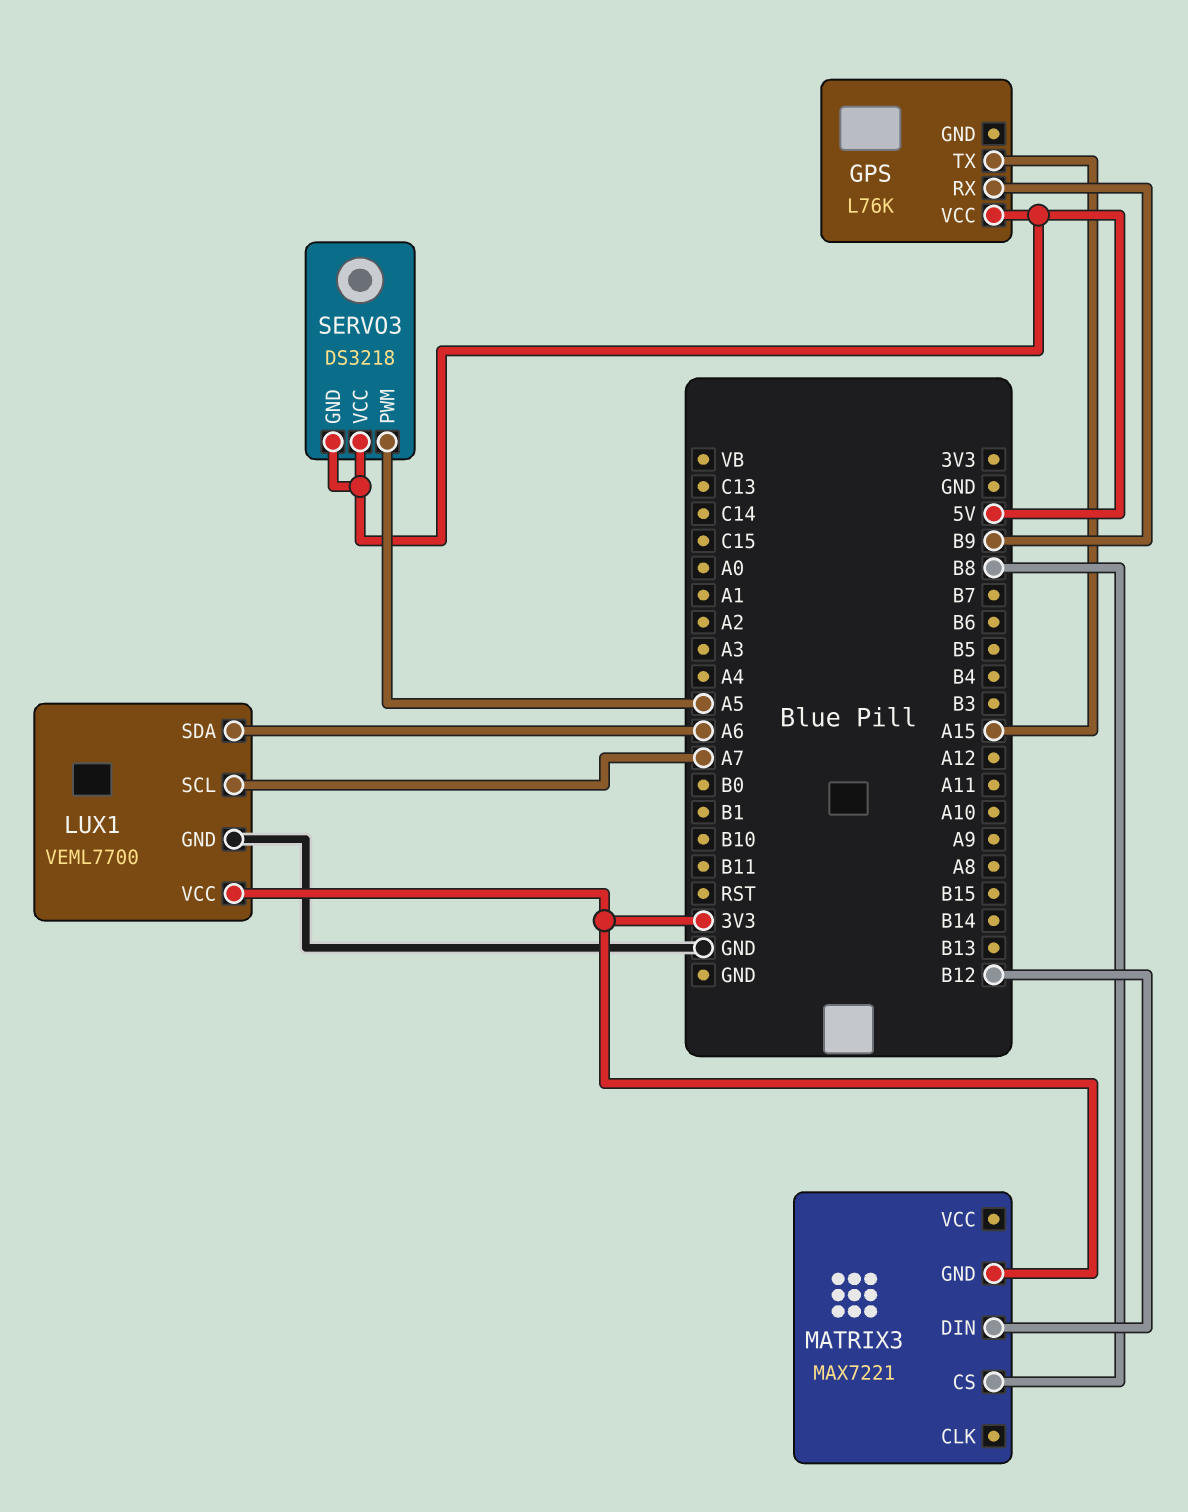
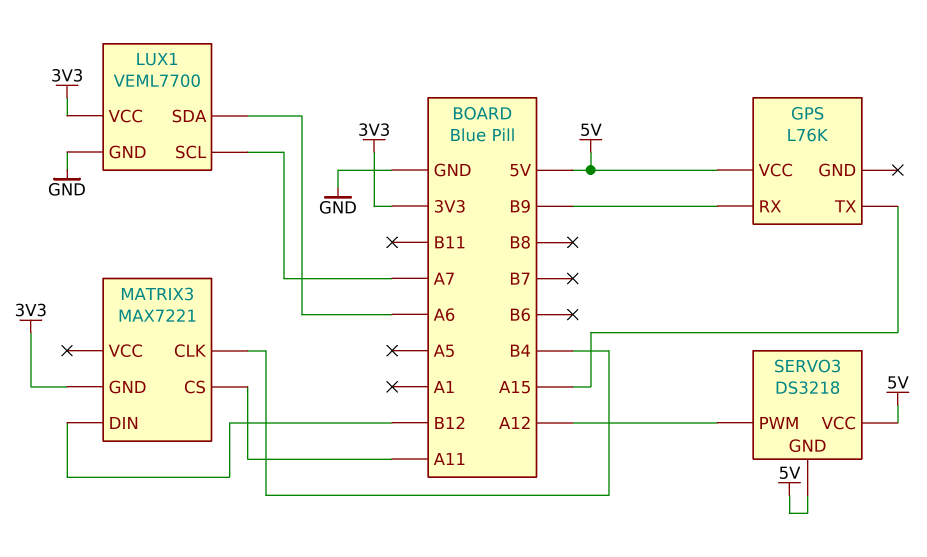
MATRIX3 pin CLK: none -> B4
MATRIX3 pin CS: B8 -> A11
SERVO3 pin PWM: A5 -> A12

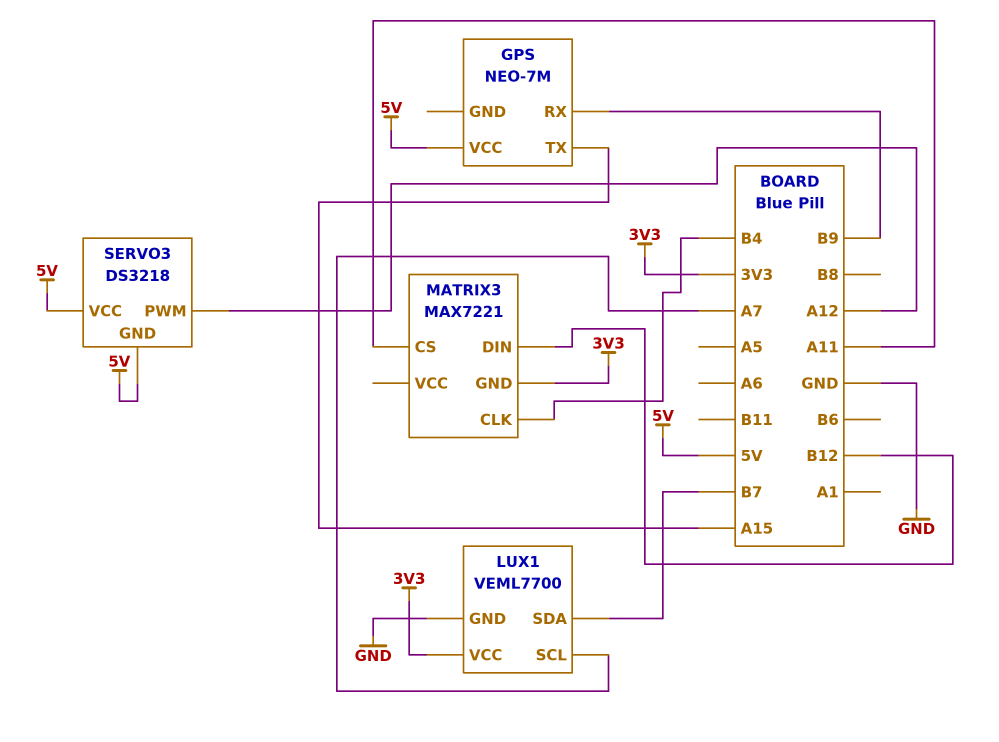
GPS: L76K -> NEO-7M
LUX1 pin SDA: A6 -> B7

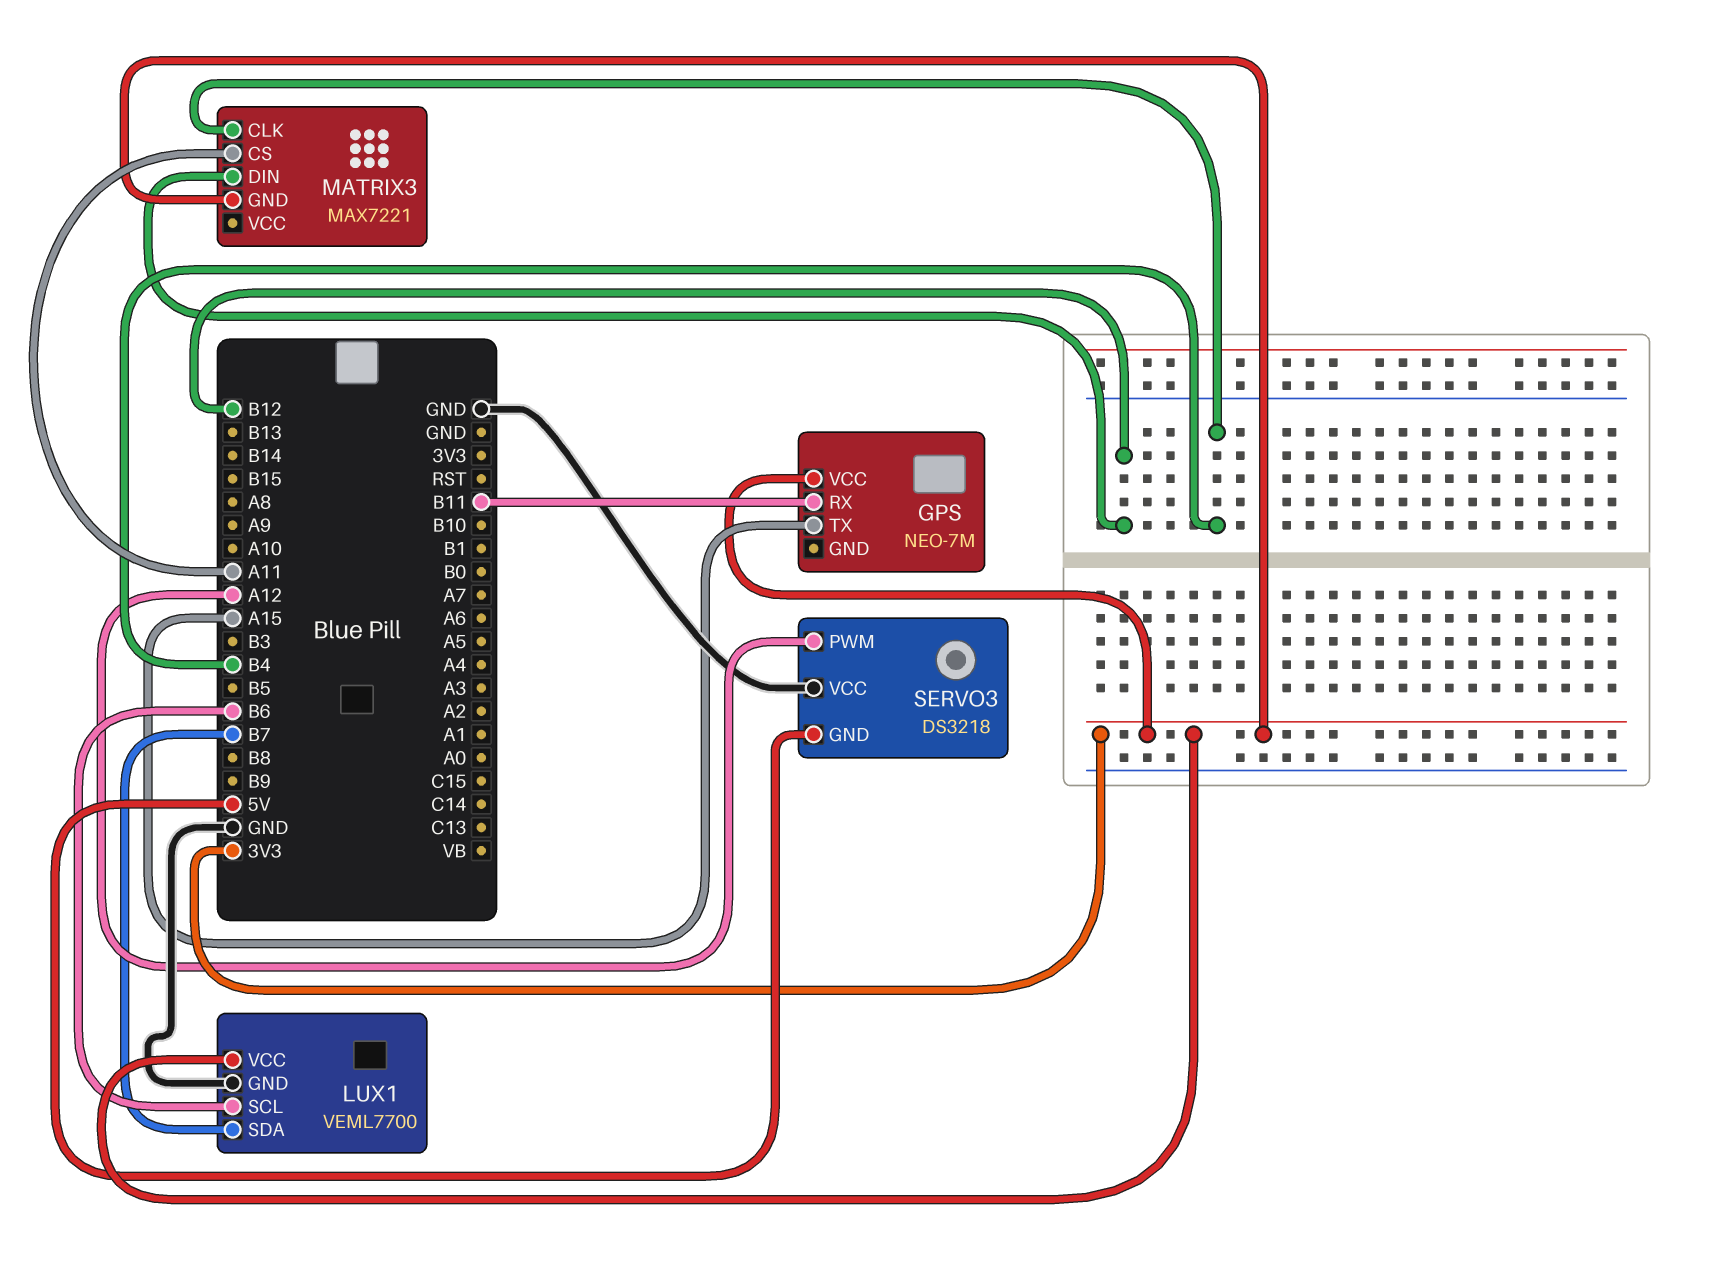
GPS pin RX: B9 -> B11
GPS pin VCC: 5V -> 3V3
LUX1 pin SCL: A7 -> B6
SERVO3 pin VCC: 5V -> GND

